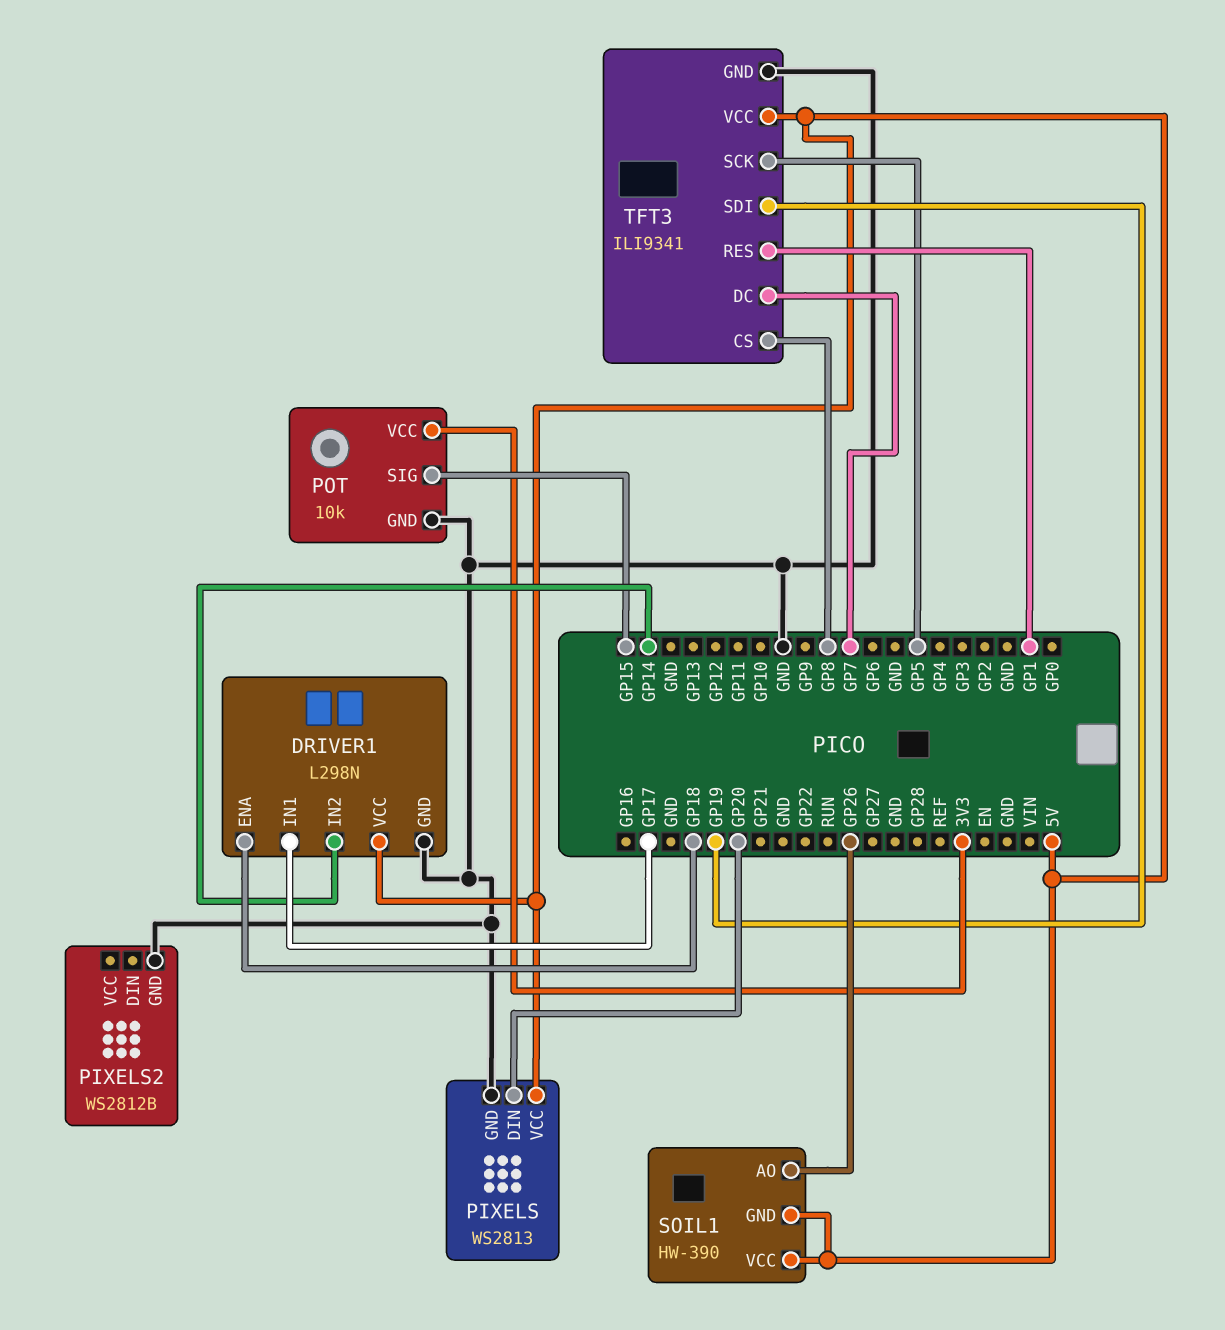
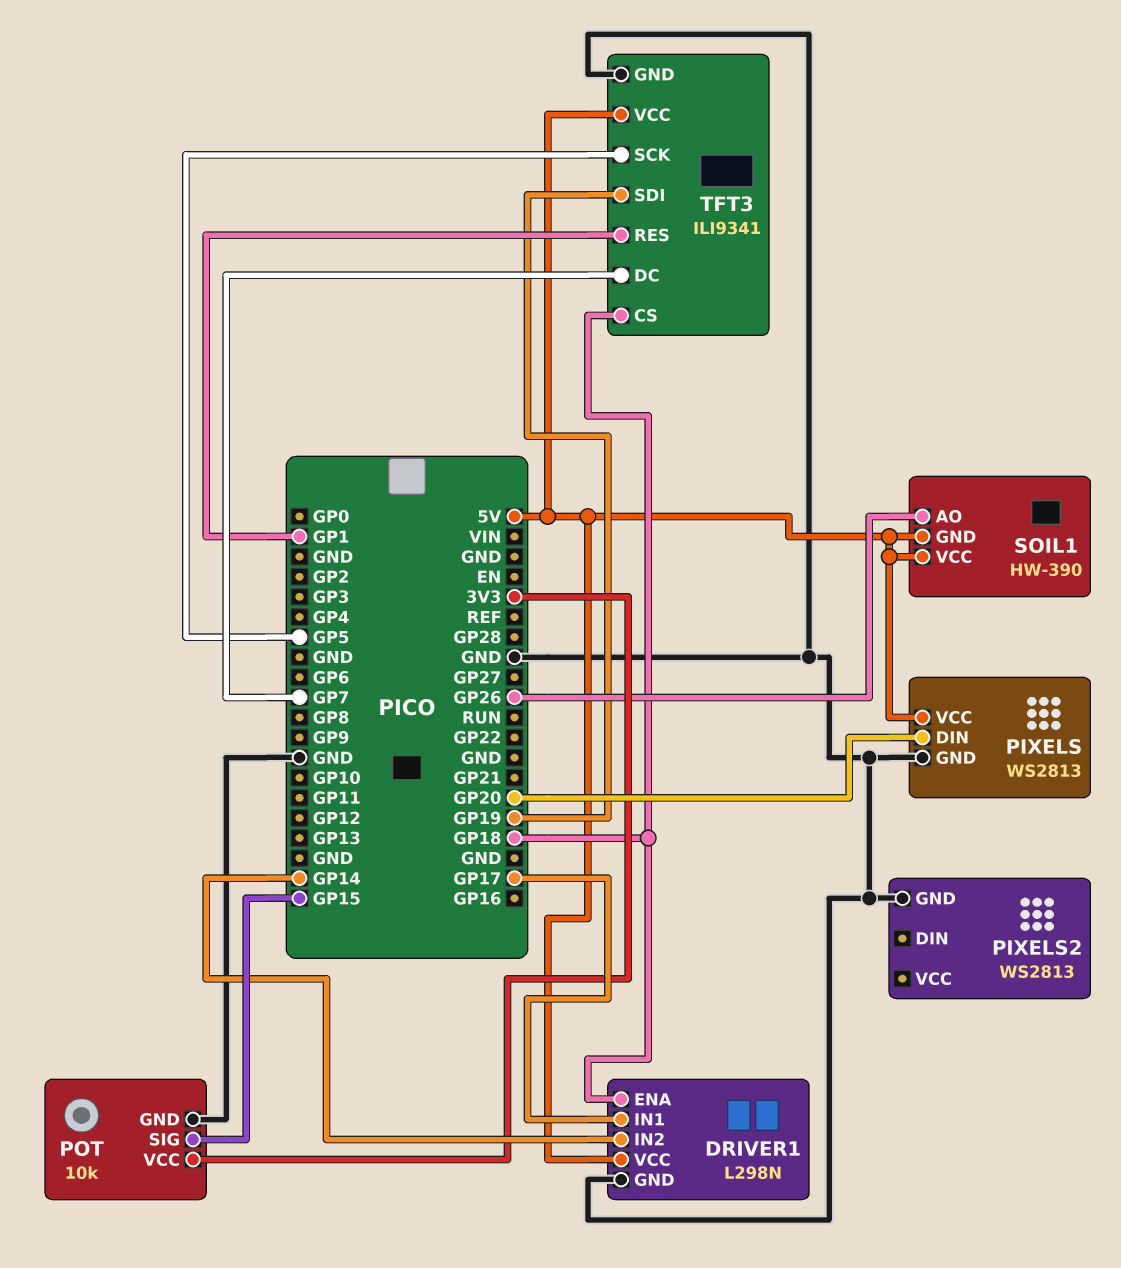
PIXELS2: WS2812B -> WS2813
TFT3 pin CS: GP8 -> GP18

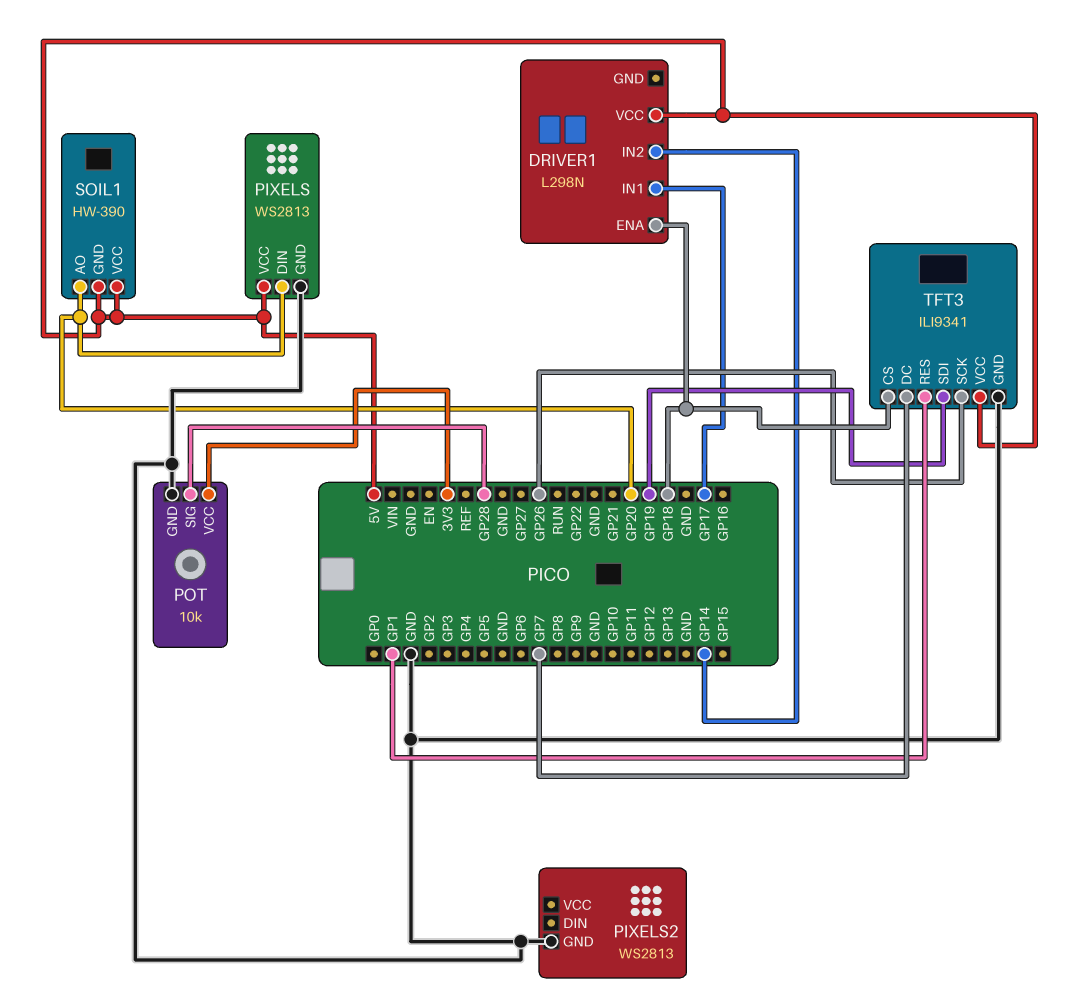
DRIVER1 pin GND: GND -> none
POT pin SIG: GP15 -> GP28
SOIL1 pin AO: GP26 -> GP20
TFT3 pin SCK: GP5 -> GP26

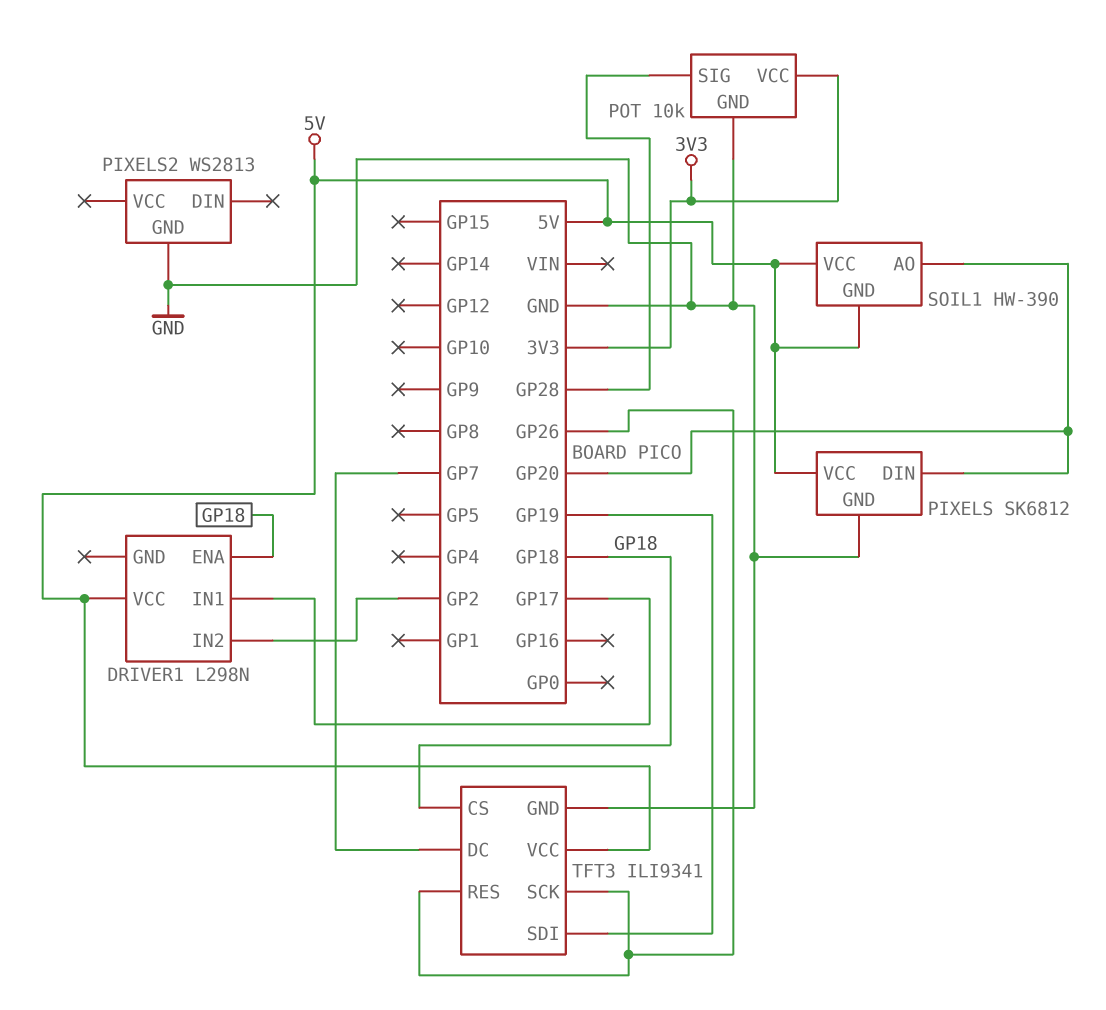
DRIVER1 pin IN2: GP14 -> GP2
PIXELS: WS2813 -> SK6812
TFT3 pin RES: GP1 -> GP26

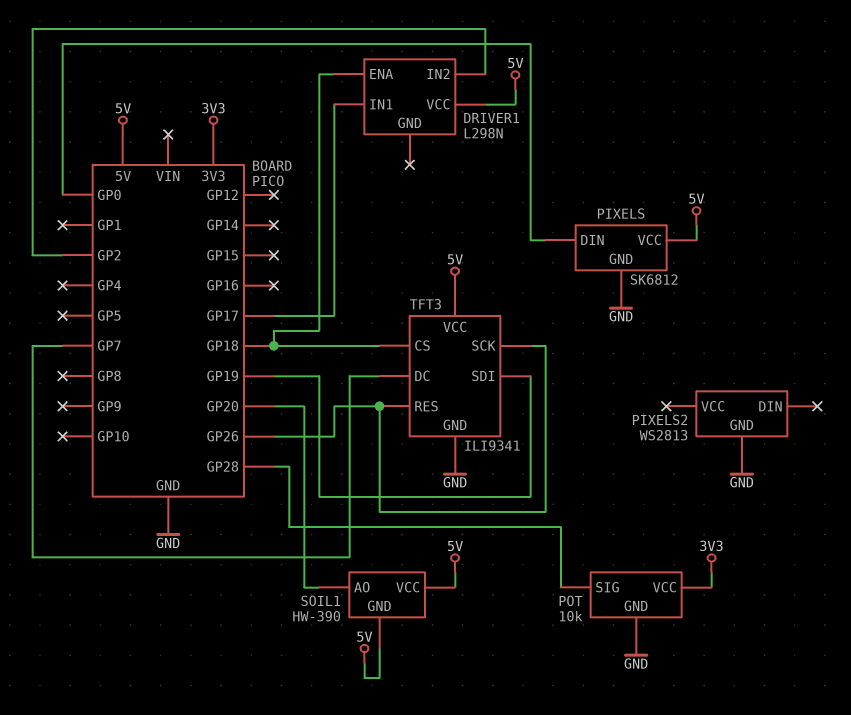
PIXELS pin DIN: GP20 -> GP0

